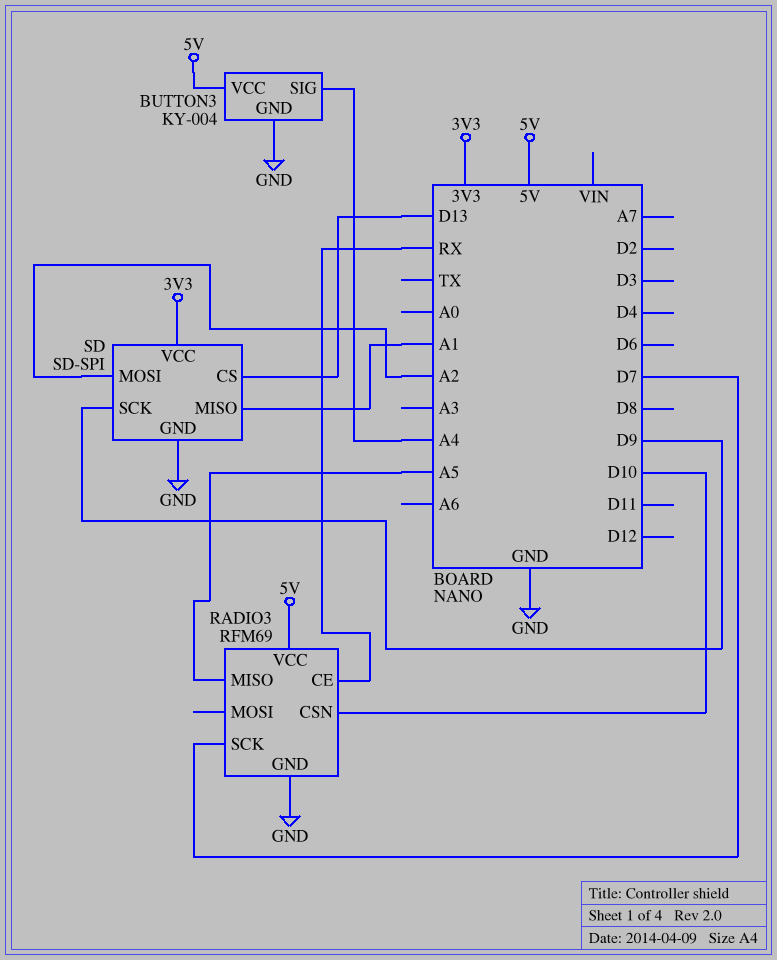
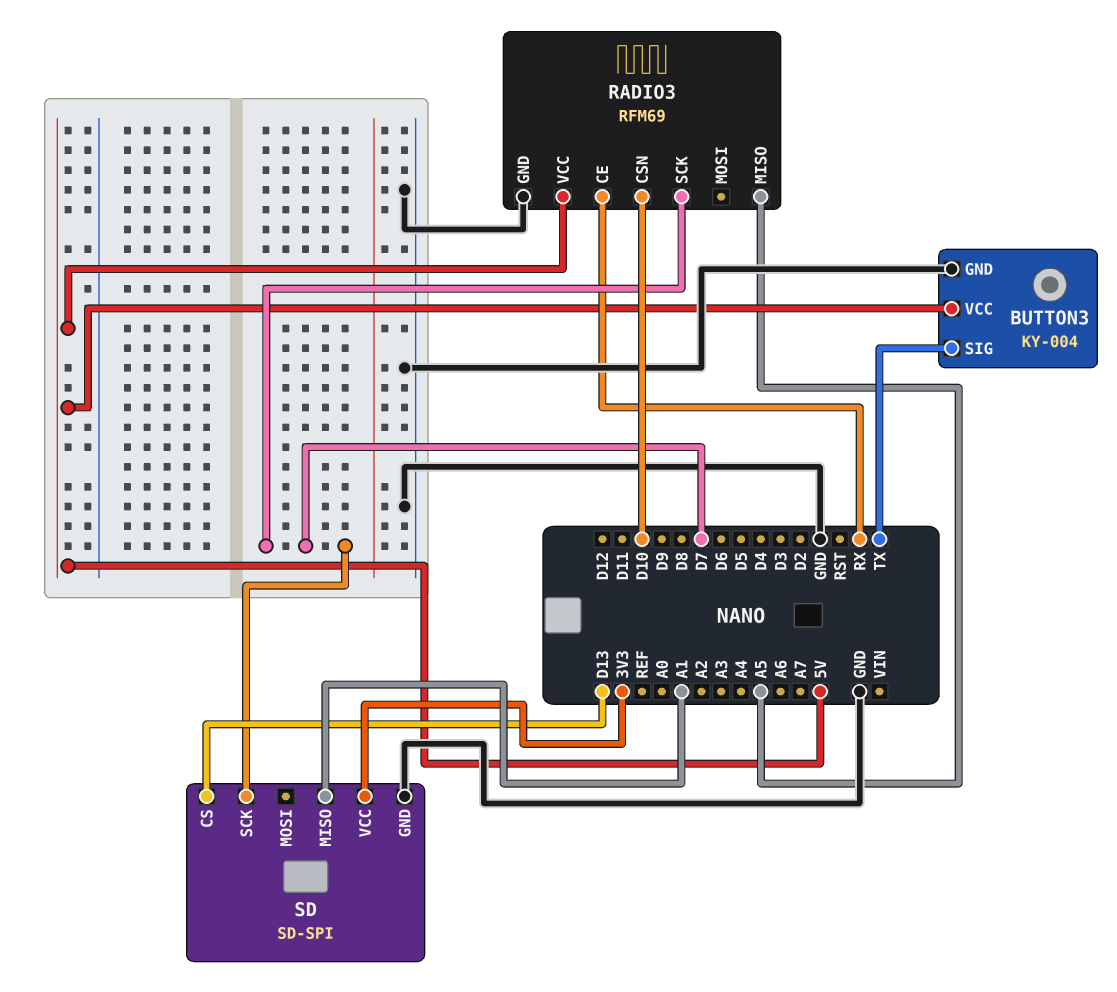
BUTTON3 pin SIG: A4 -> TX
SD pin MOSI: A2 -> none
SD pin SCK: D9 -> D7

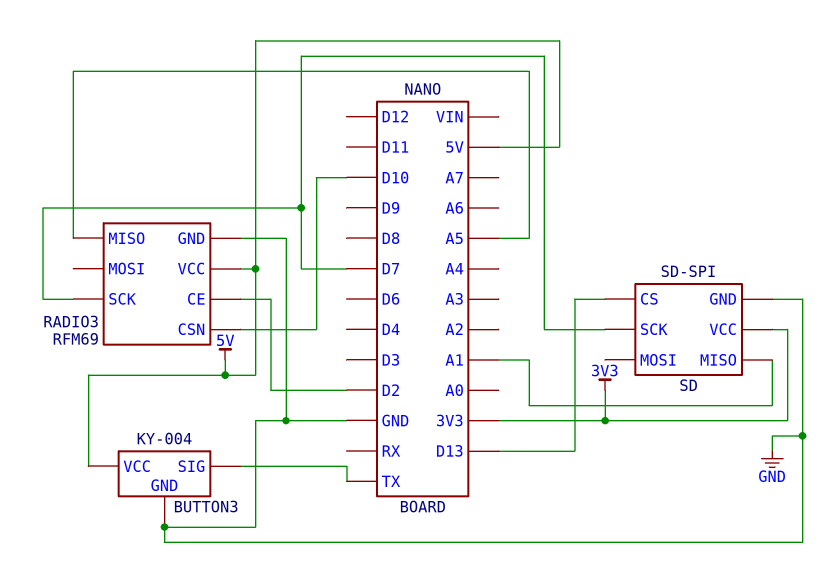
RADIO3 pin CE: RX -> D2

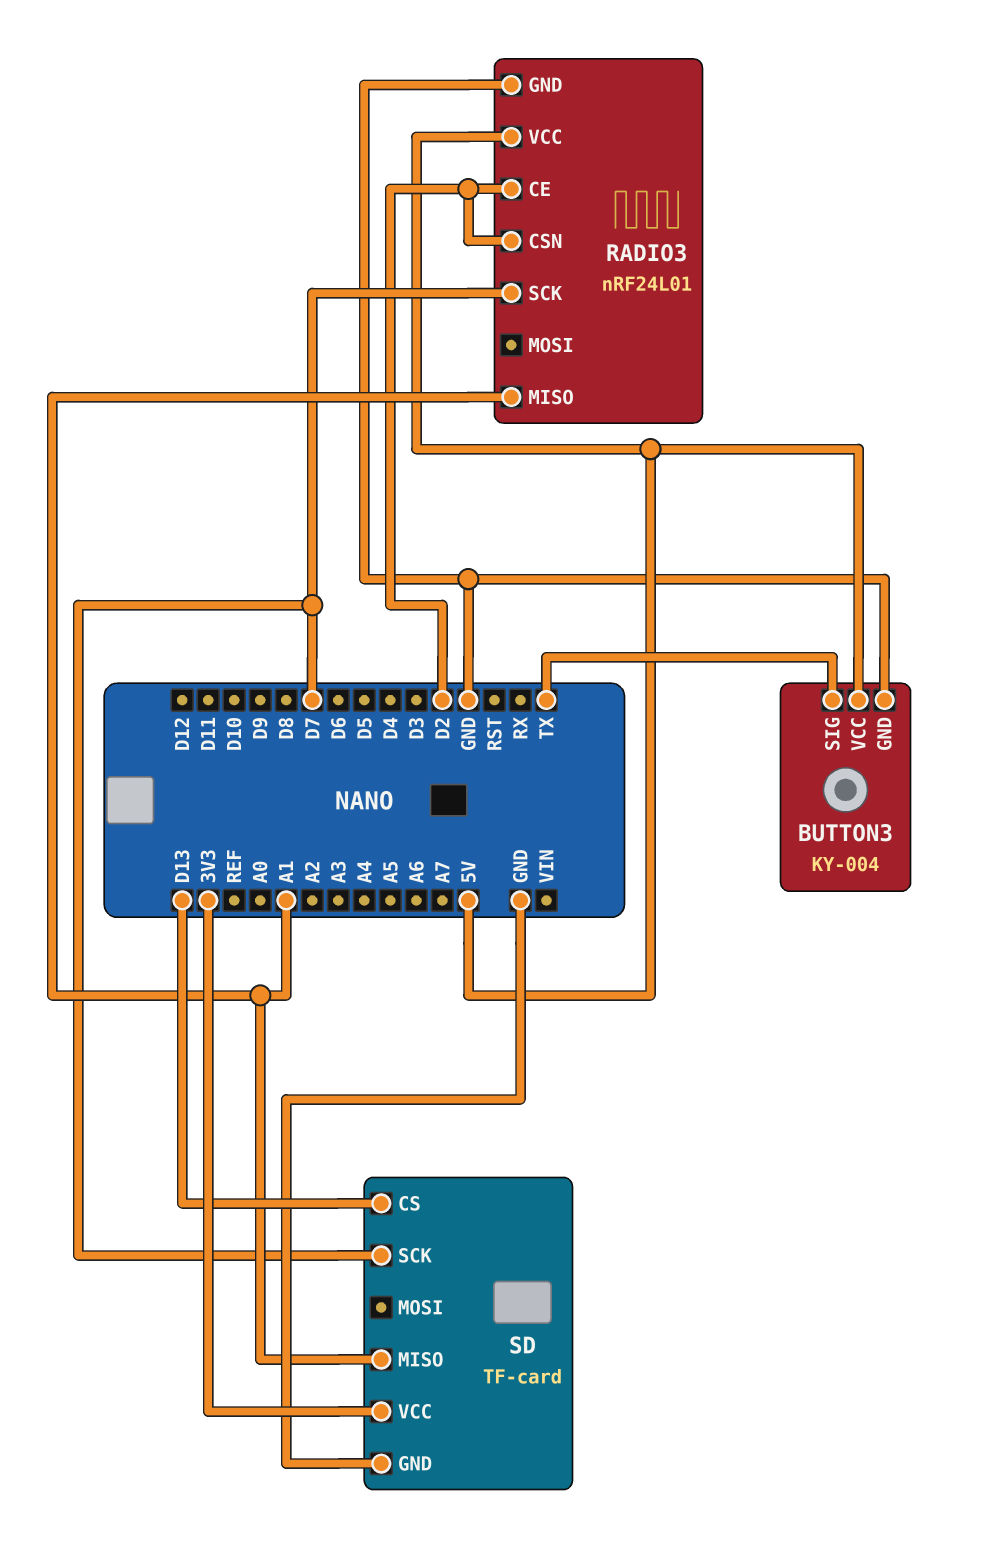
RADIO3: RFM69 -> nRF24L01
RADIO3 pin CSN: D10 -> D2
RADIO3 pin MISO: A5 -> A1
SD: SD-SPI -> TF-card

